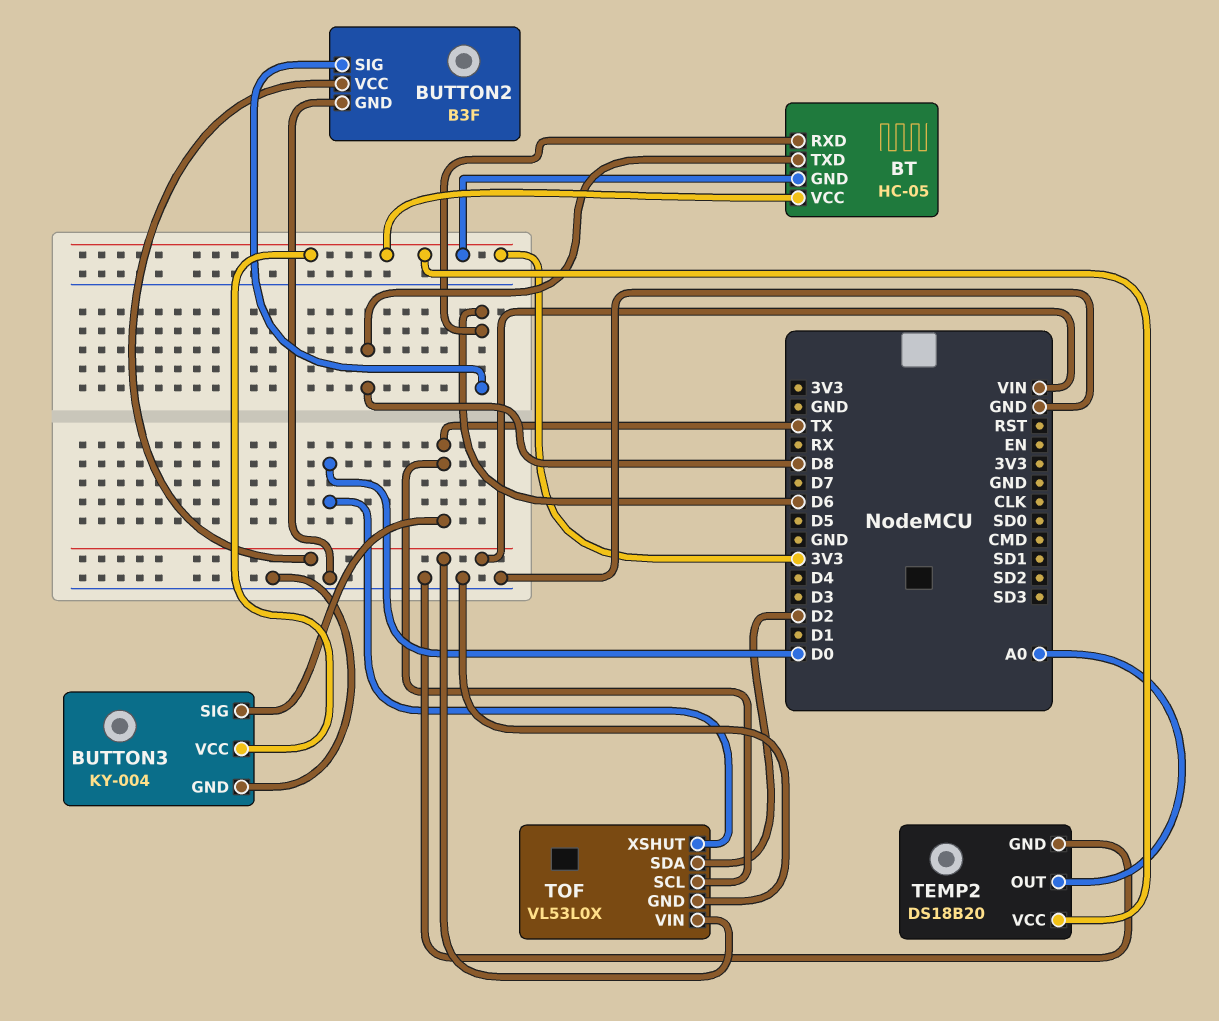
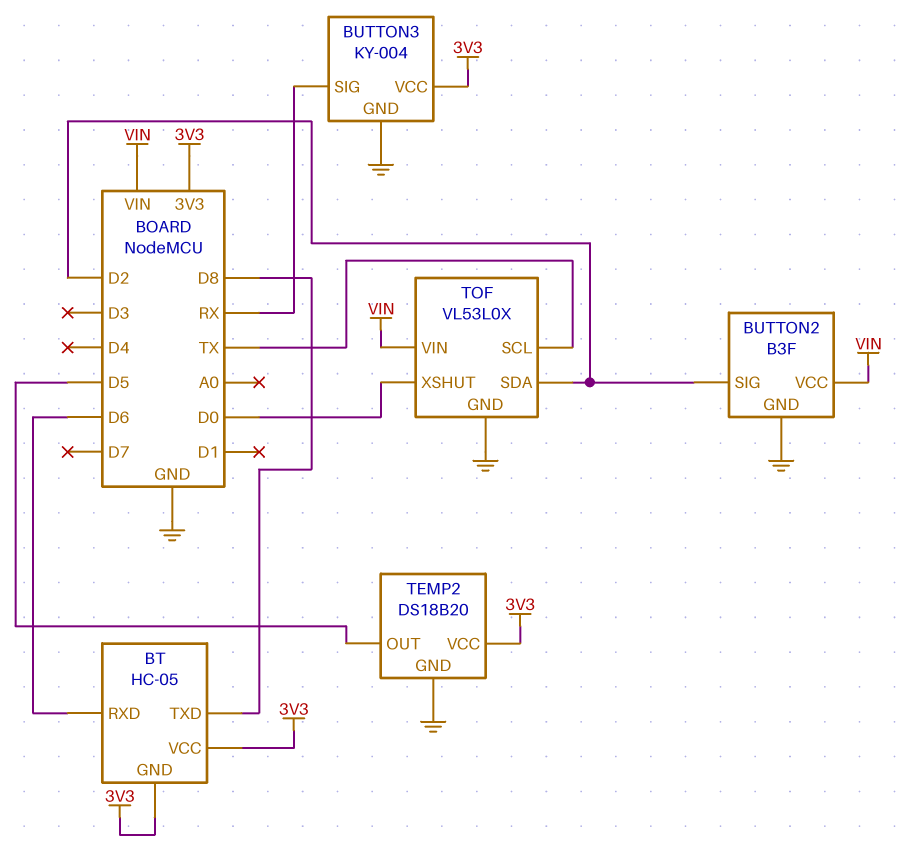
BUTTON2 pin SIG: D6 -> D2
BUTTON3 pin SIG: TX -> RX
TEMP2 pin OUT: A0 -> D5

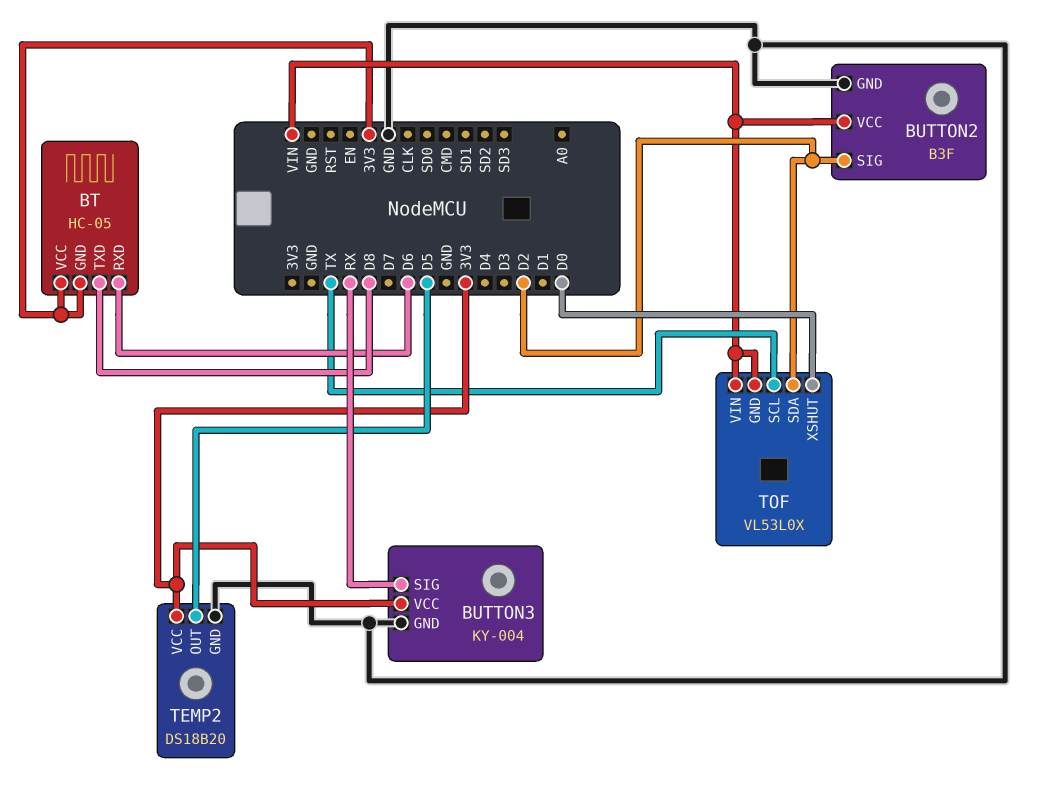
TOF pin GND: GND -> VIN

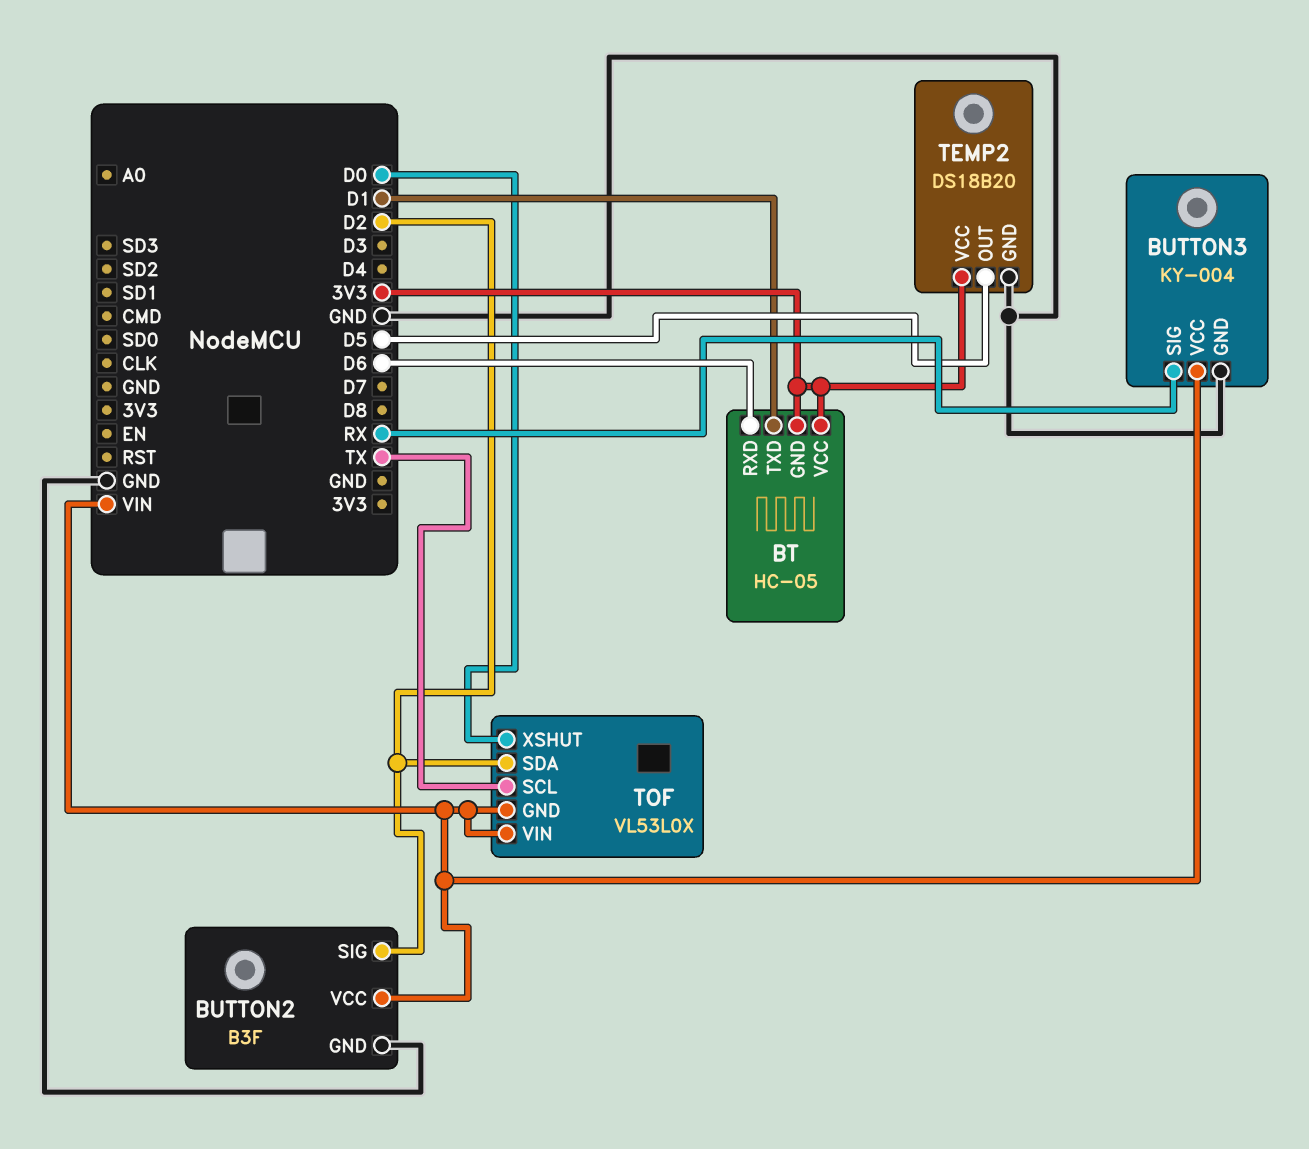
BT pin TXD: D8 -> D1
BUTTON3 pin VCC: 3V3 -> VIN

